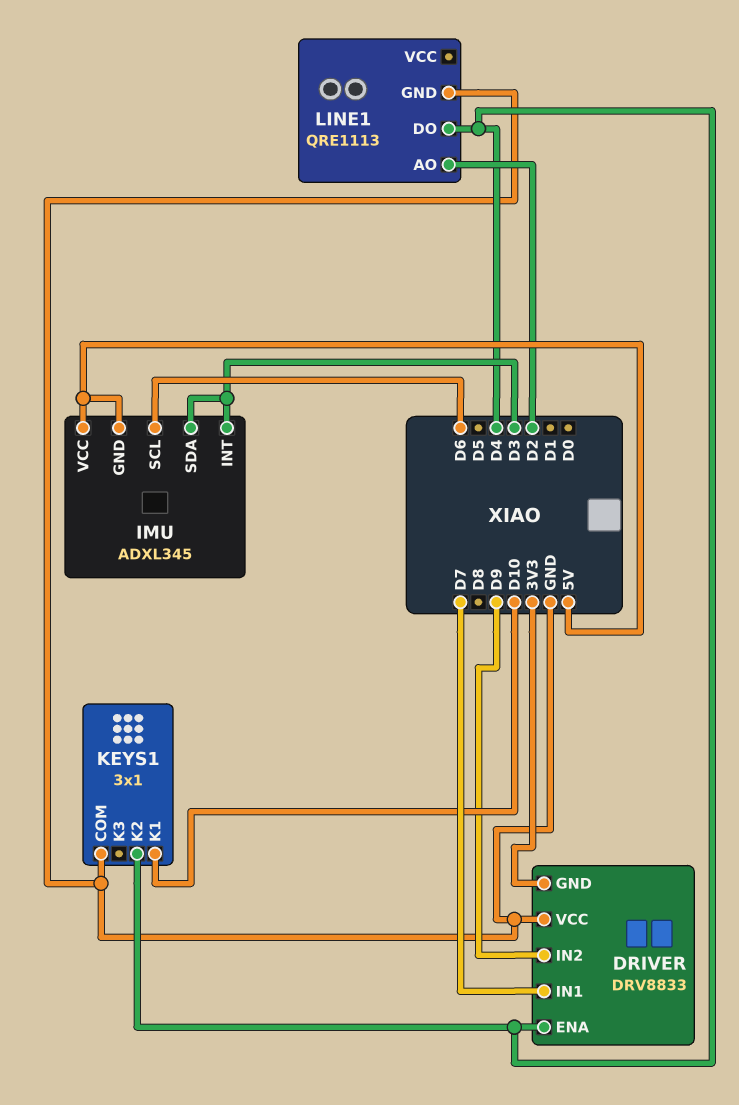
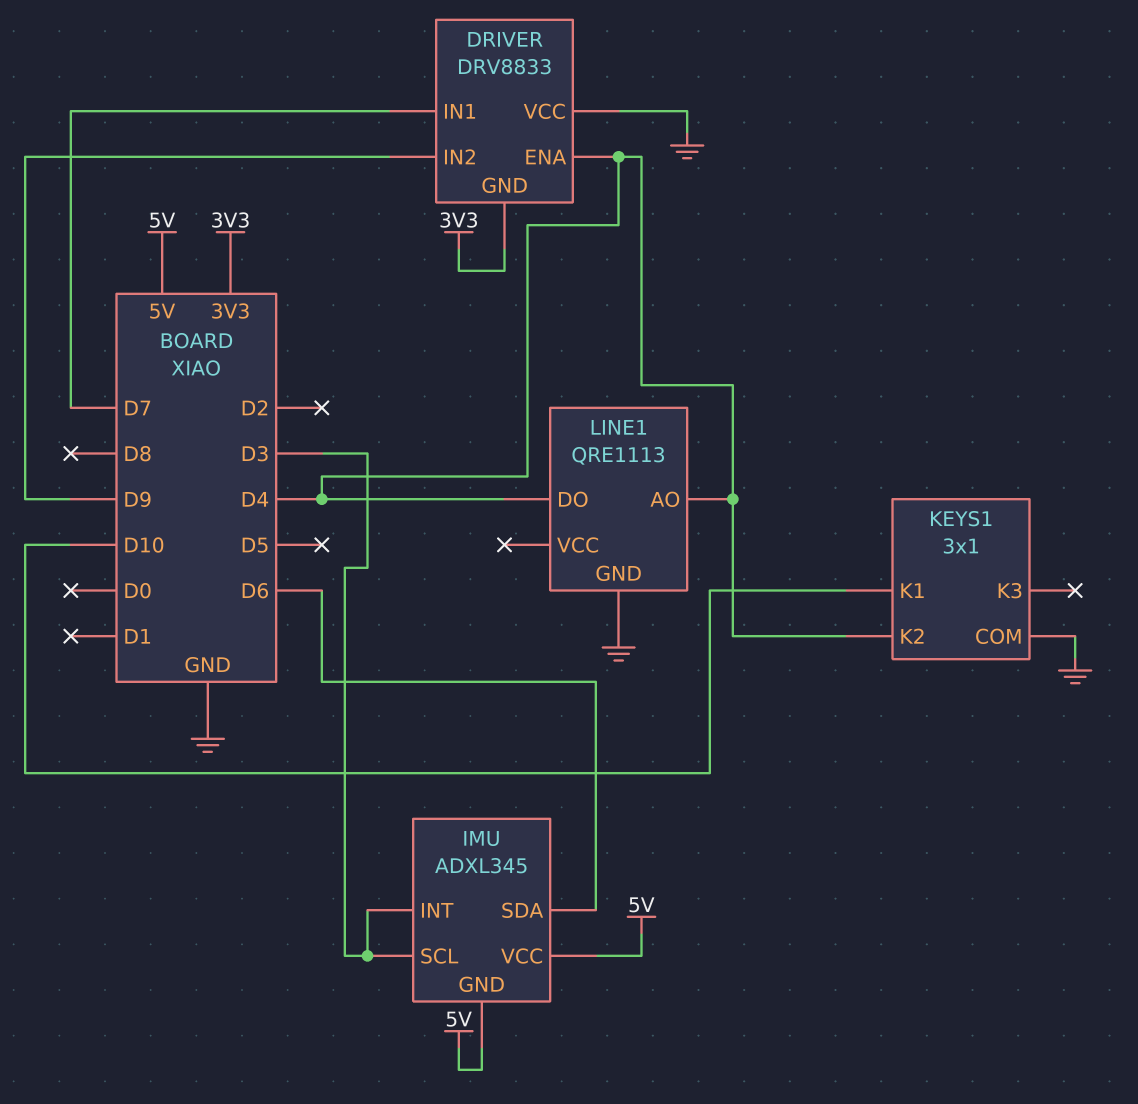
IMU pin SCL: D6 -> D3
IMU pin SDA: D3 -> D6
LINE1 pin AO: D2 -> D4

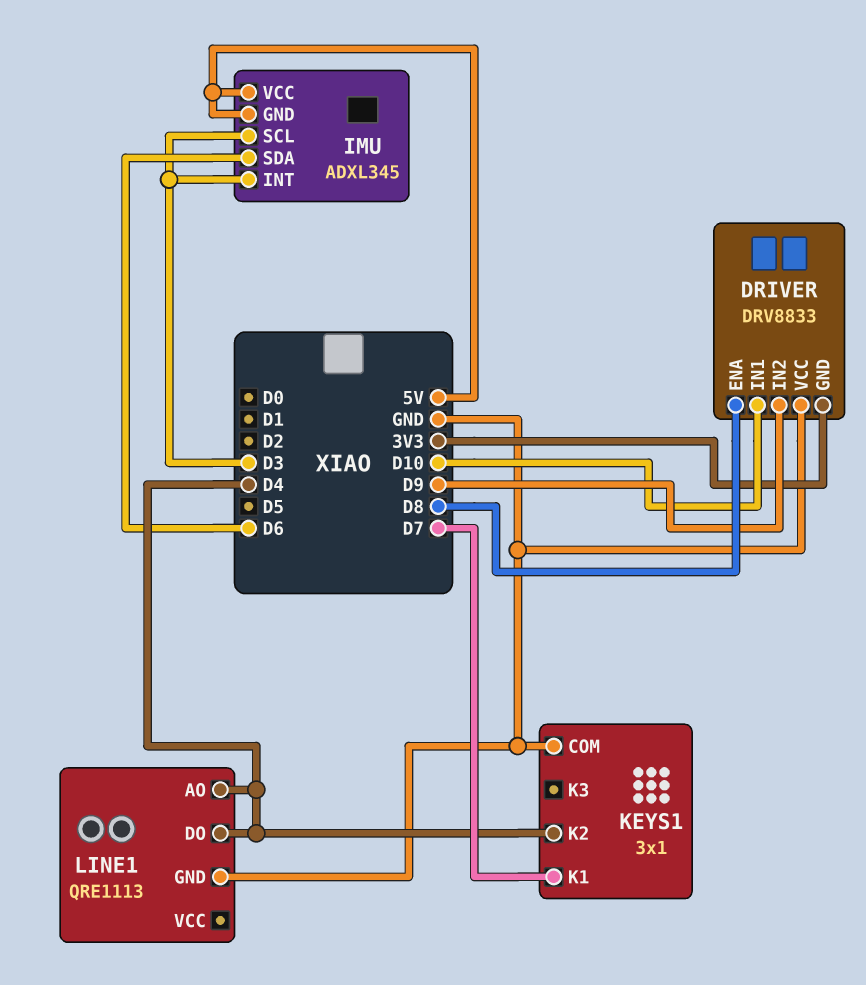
DRIVER pin ENA: D4 -> D8
DRIVER pin IN1: D7 -> D10
KEYS1 pin K1: D10 -> D7

